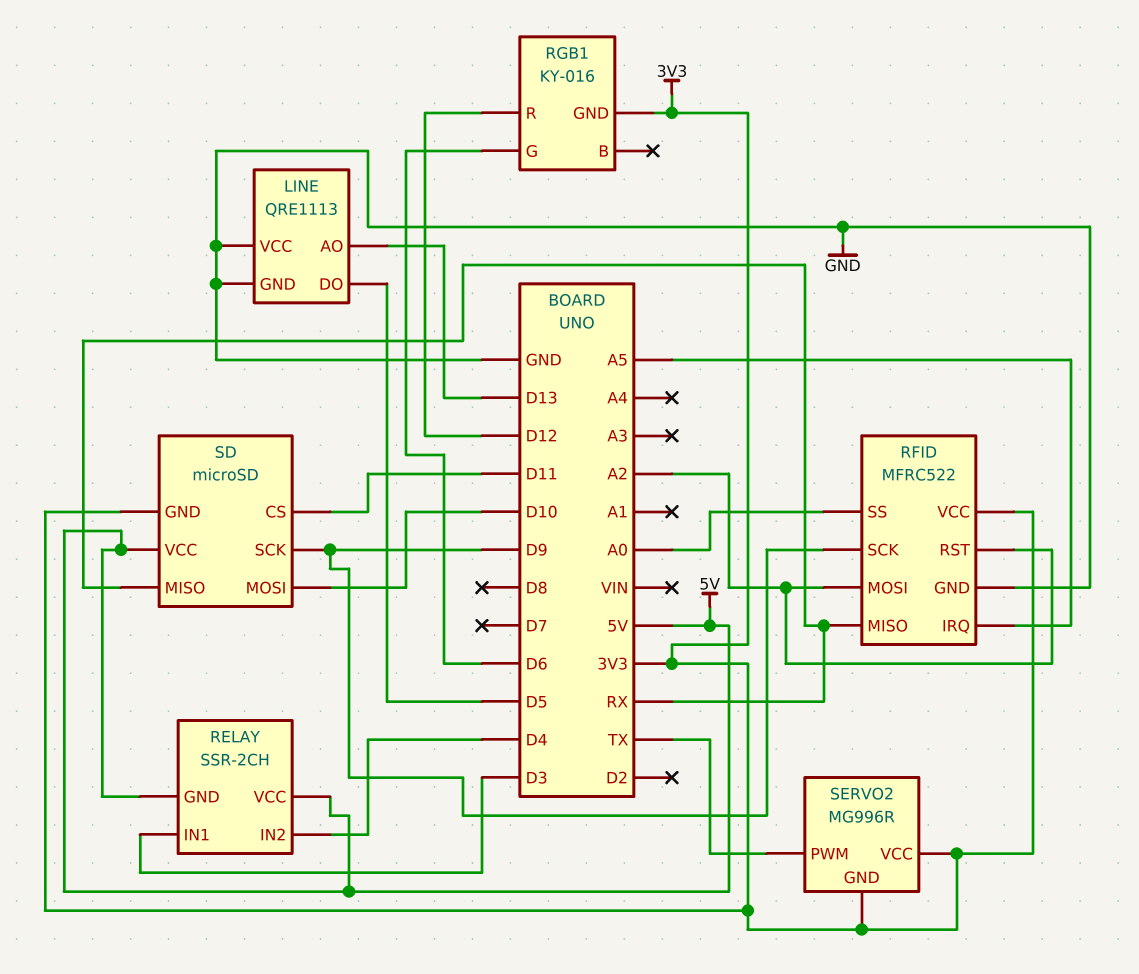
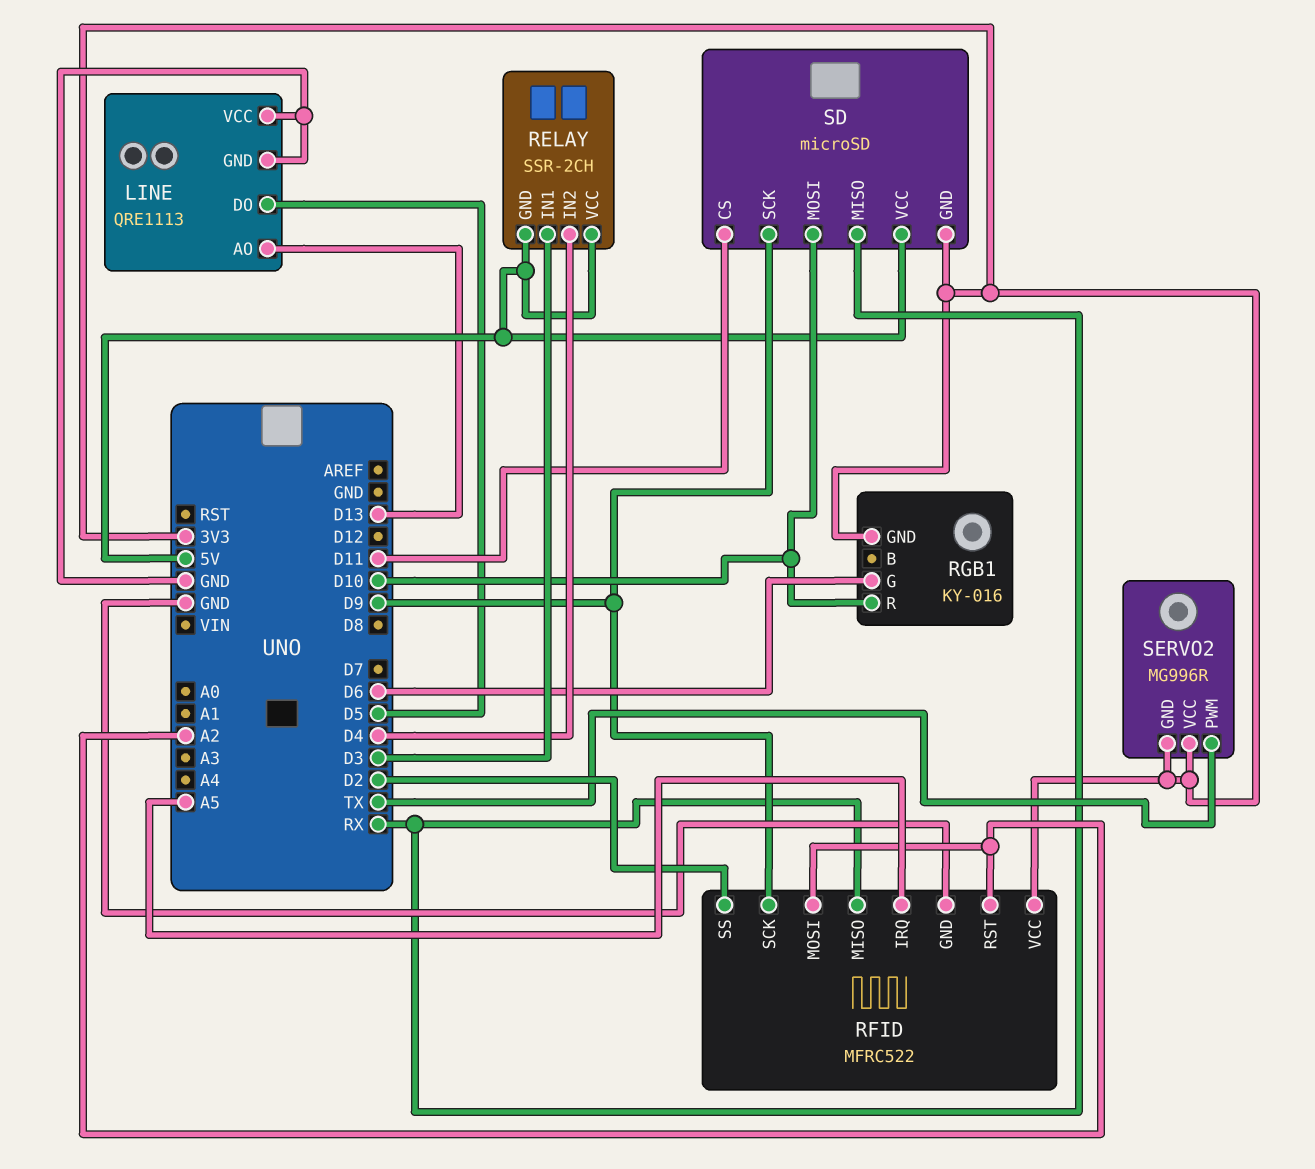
RFID pin SS: A0 -> D2
RGB1 pin R: D12 -> D10

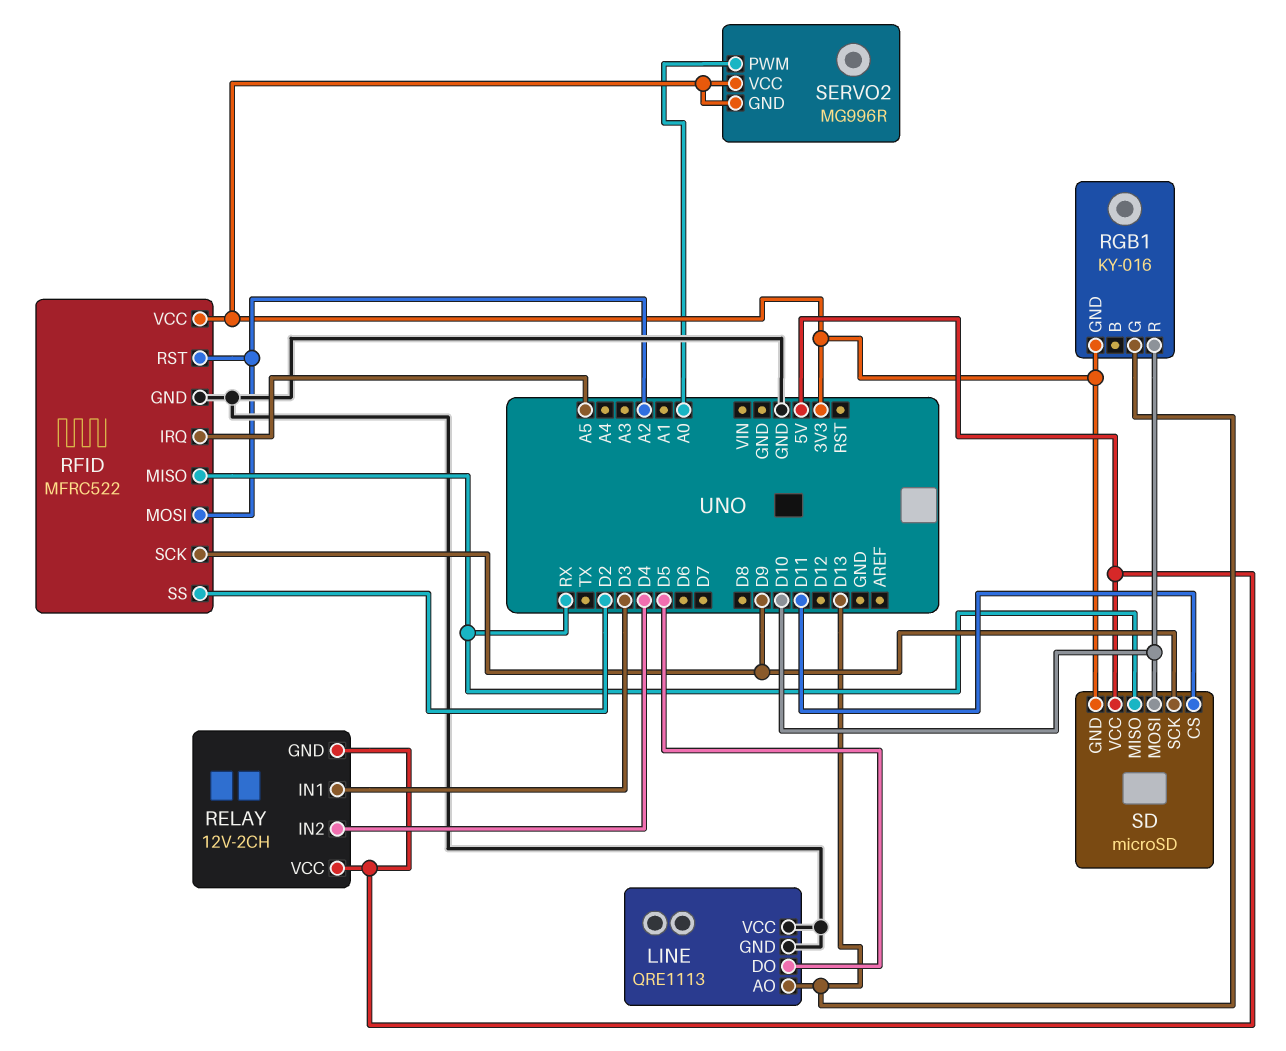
RELAY: SSR-2CH -> 12V-2CH
RGB1 pin G: D6 -> D13
SERVO2 pin PWM: TX -> A0

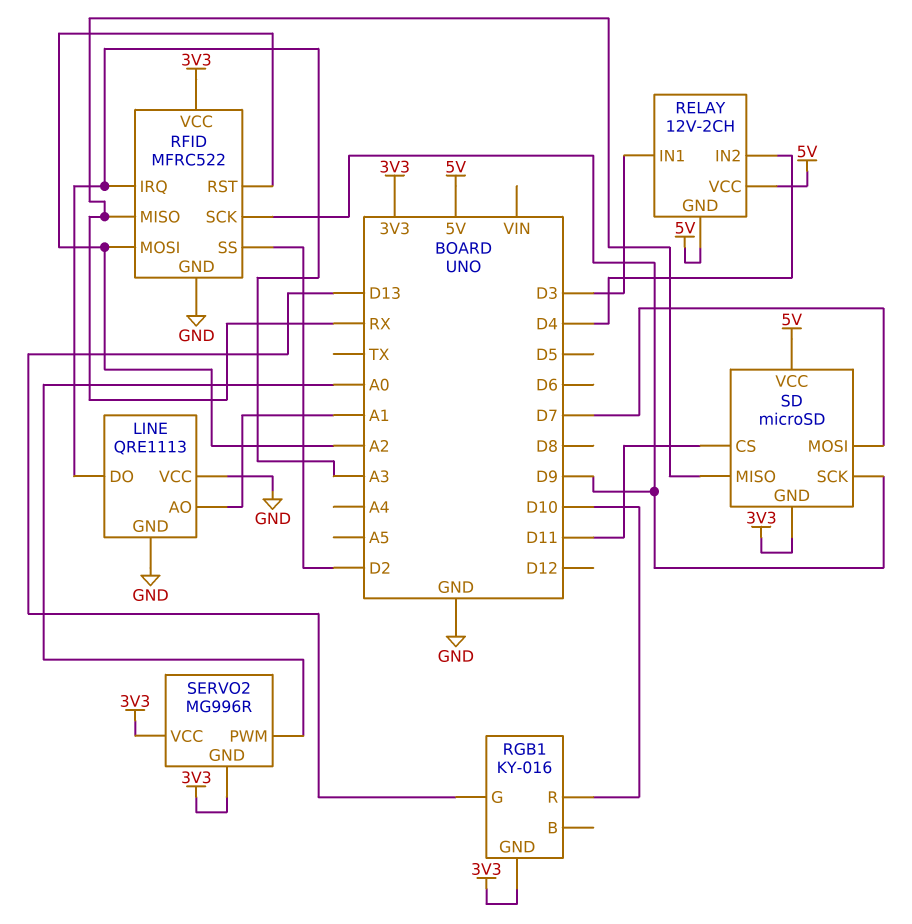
LINE pin AO: D13 -> A1
LINE pin DO: D5 -> A3
RFID pin IRQ: A5 -> A3
SD pin MOSI: D10 -> D7

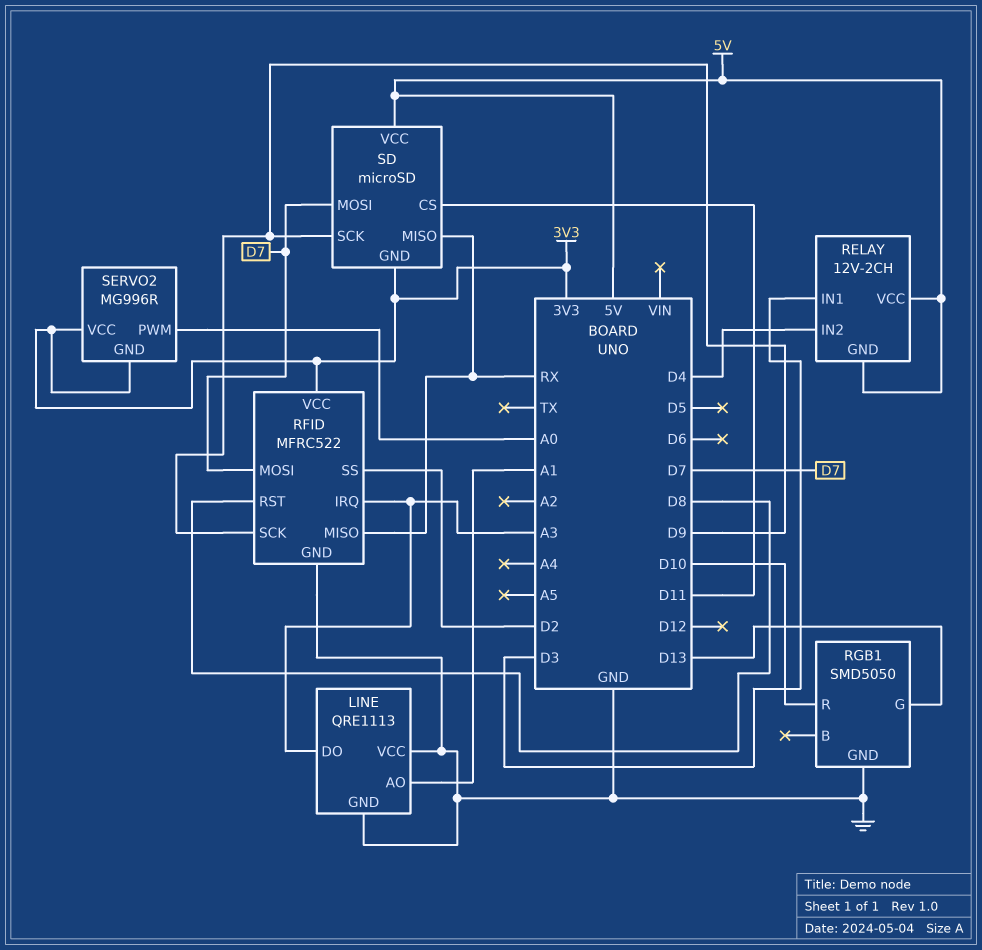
RFID pin MOSI: A2 -> D7
RFID pin RST: A2 -> D8
RGB1: KY-016 -> SMD5050
RGB1 pin GND: 3V3 -> GND

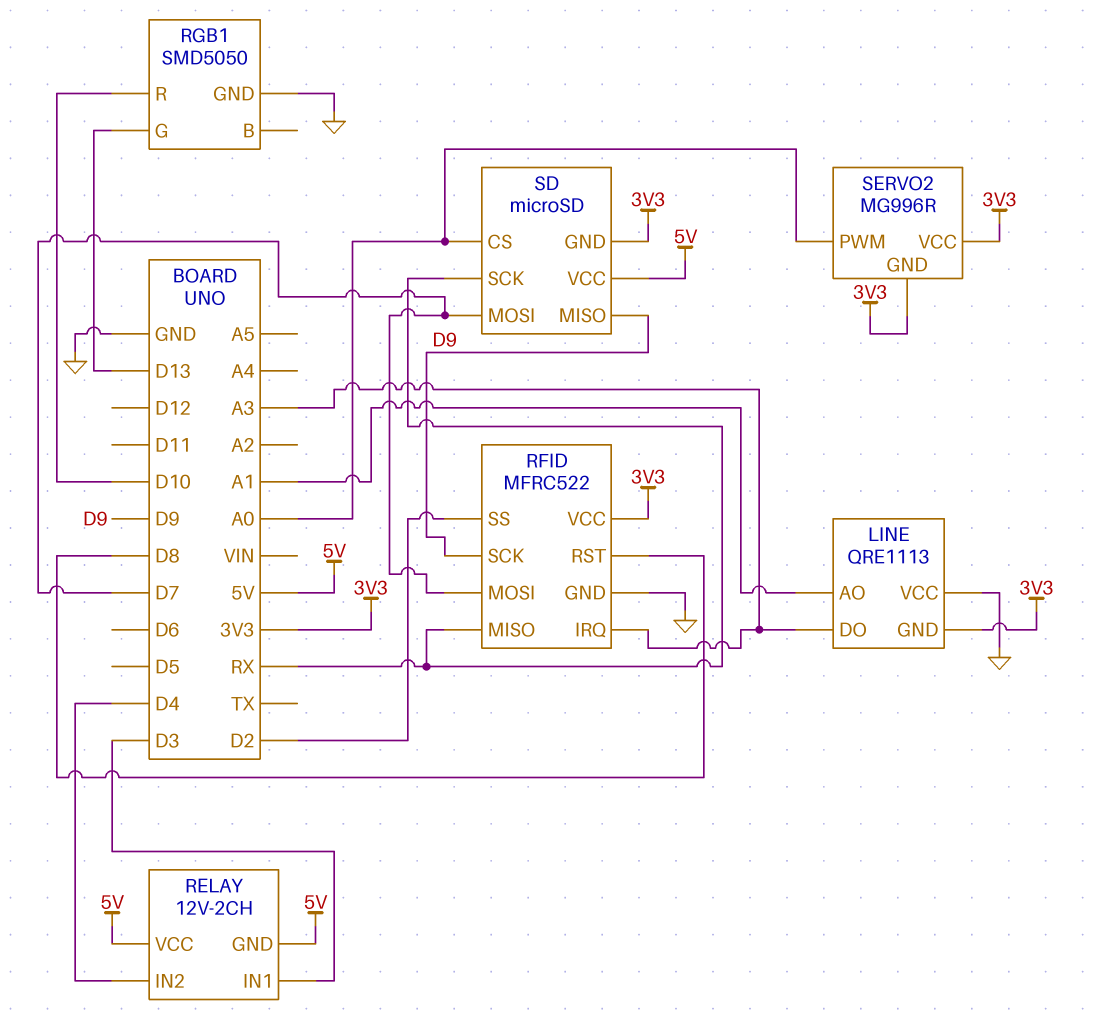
LINE pin GND: GND -> 3V3
SD pin CS: D11 -> A0
SD pin MISO: RX -> D9
SD pin SCK: D9 -> RX

